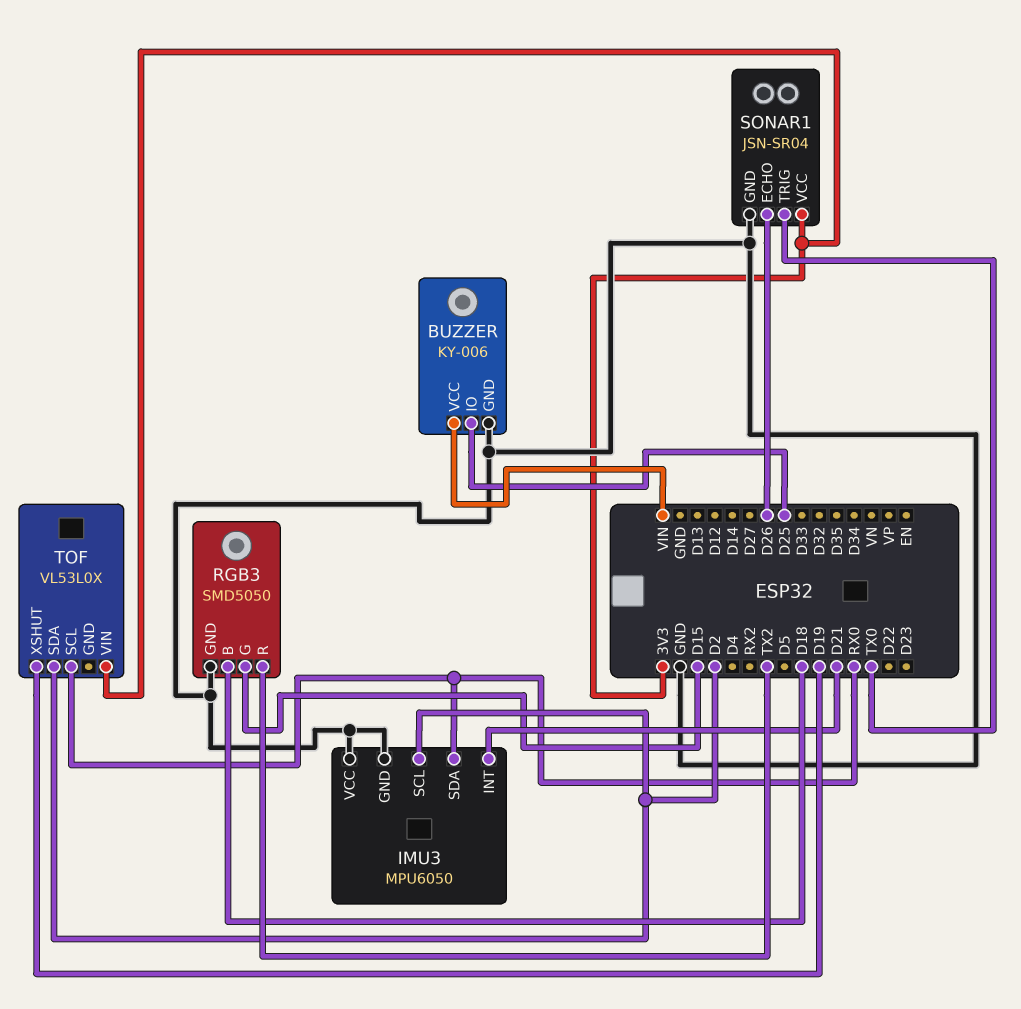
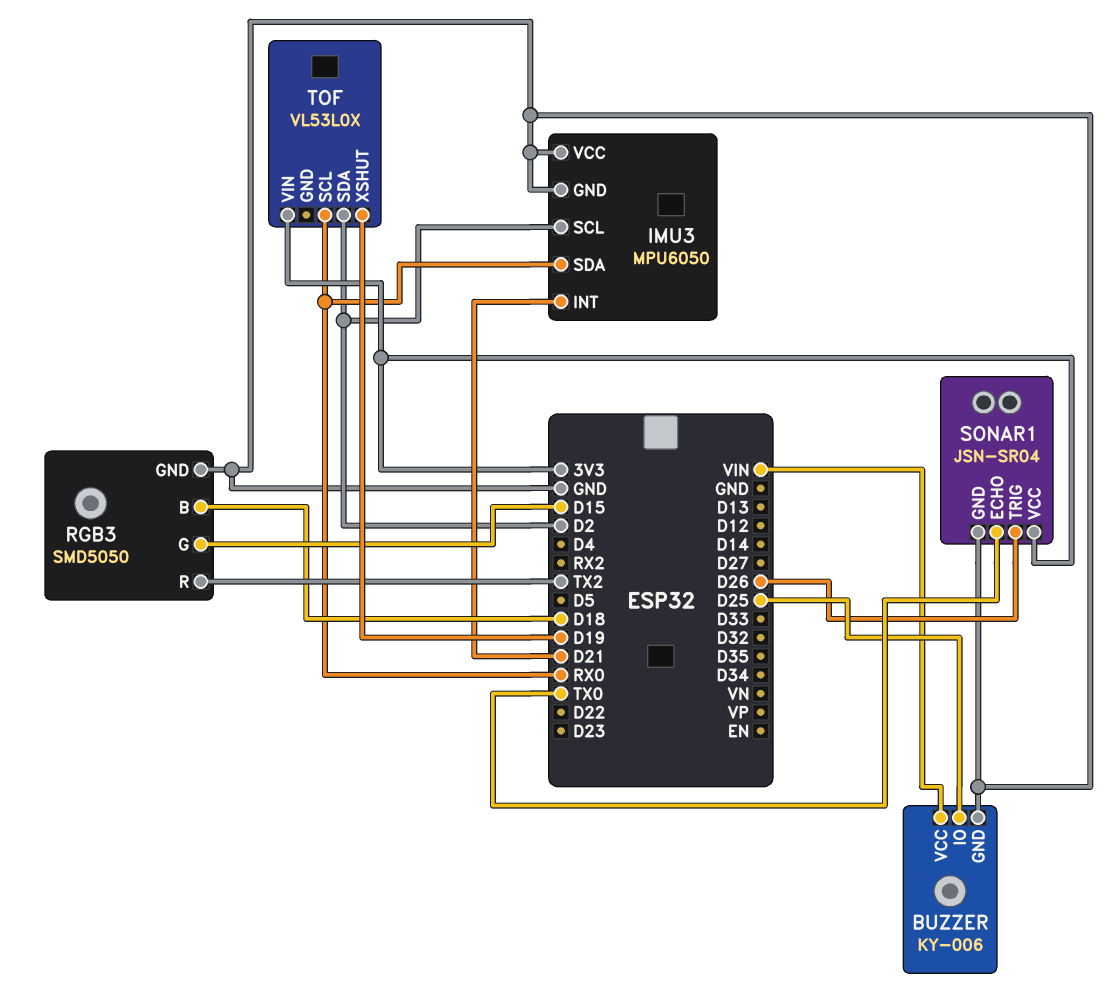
SONAR1 pin ECHO: D26 -> TX0
SONAR1 pin TRIG: TX0 -> D26

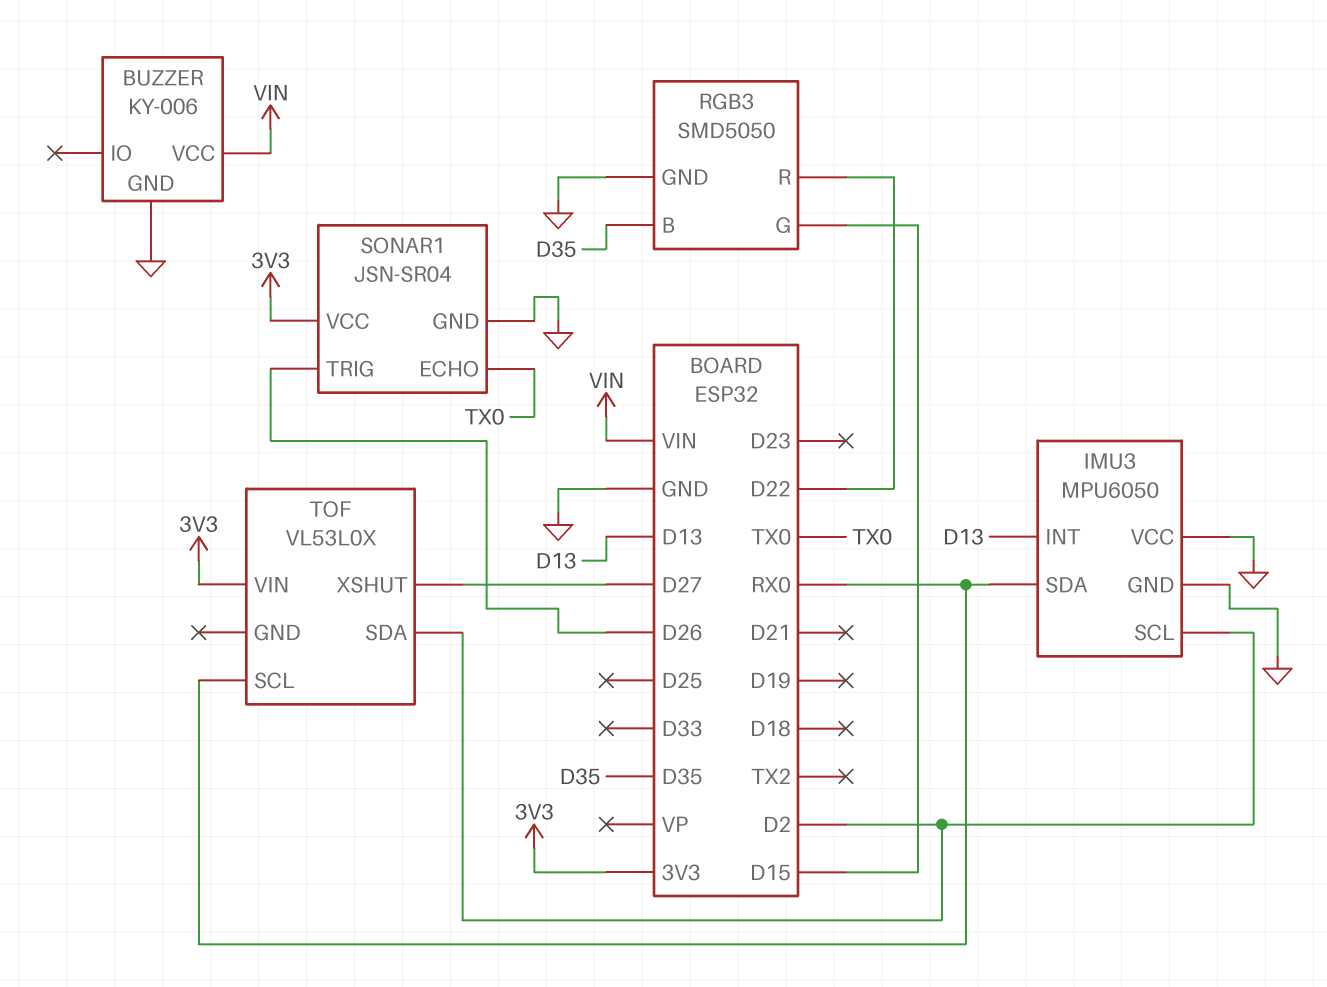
BUZZER pin IO: D25 -> none
IMU3 pin INT: D21 -> D13
RGB3 pin B: D18 -> D35
RGB3 pin R: TX2 -> D22
TOF pin XSHUT: D19 -> D27

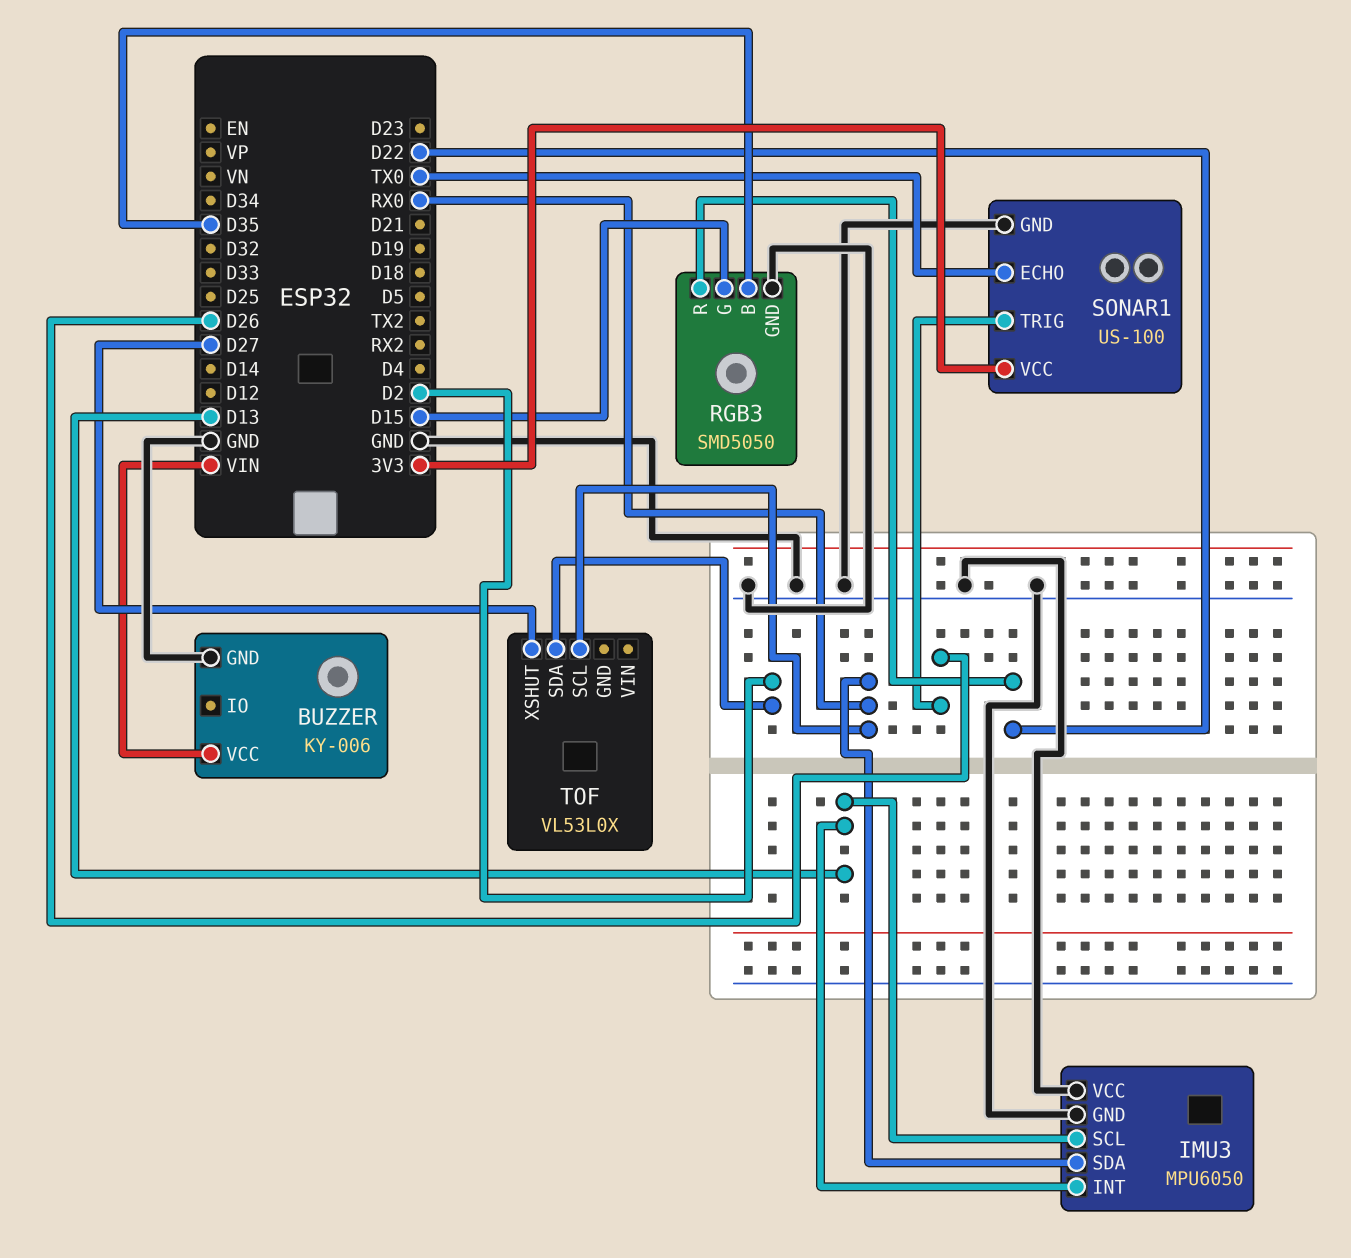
IMU3 pin SCL: D2 -> D13
SONAR1: JSN-SR04 -> US-100
TOF pin VIN: 3V3 -> none

